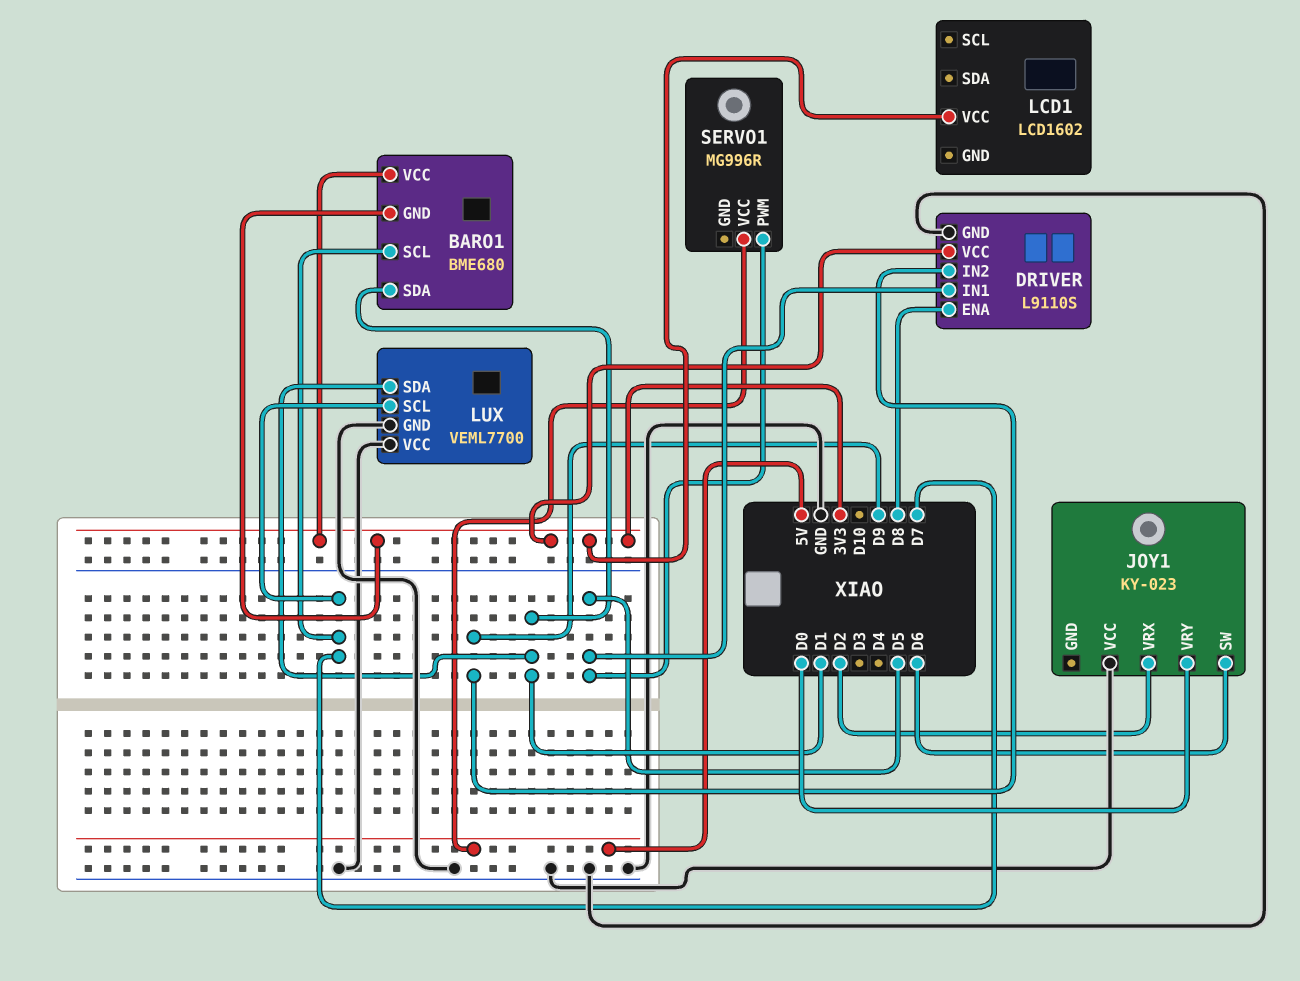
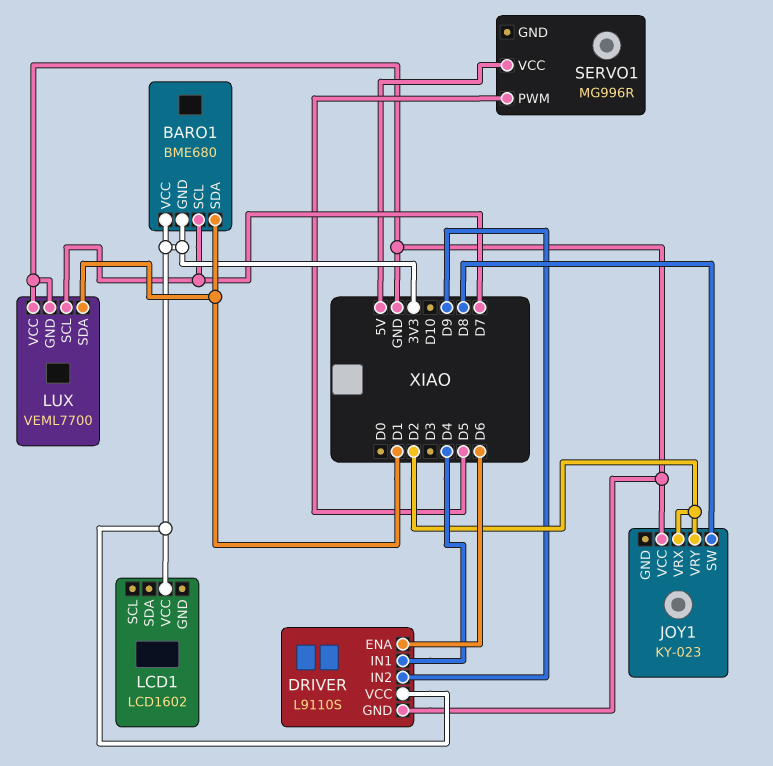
DRIVER pin ENA: D8 -> D6
DRIVER pin IN1: D5 -> D4
JOY1 pin SW: D6 -> D8
JOY1 pin VRY: D0 -> D2

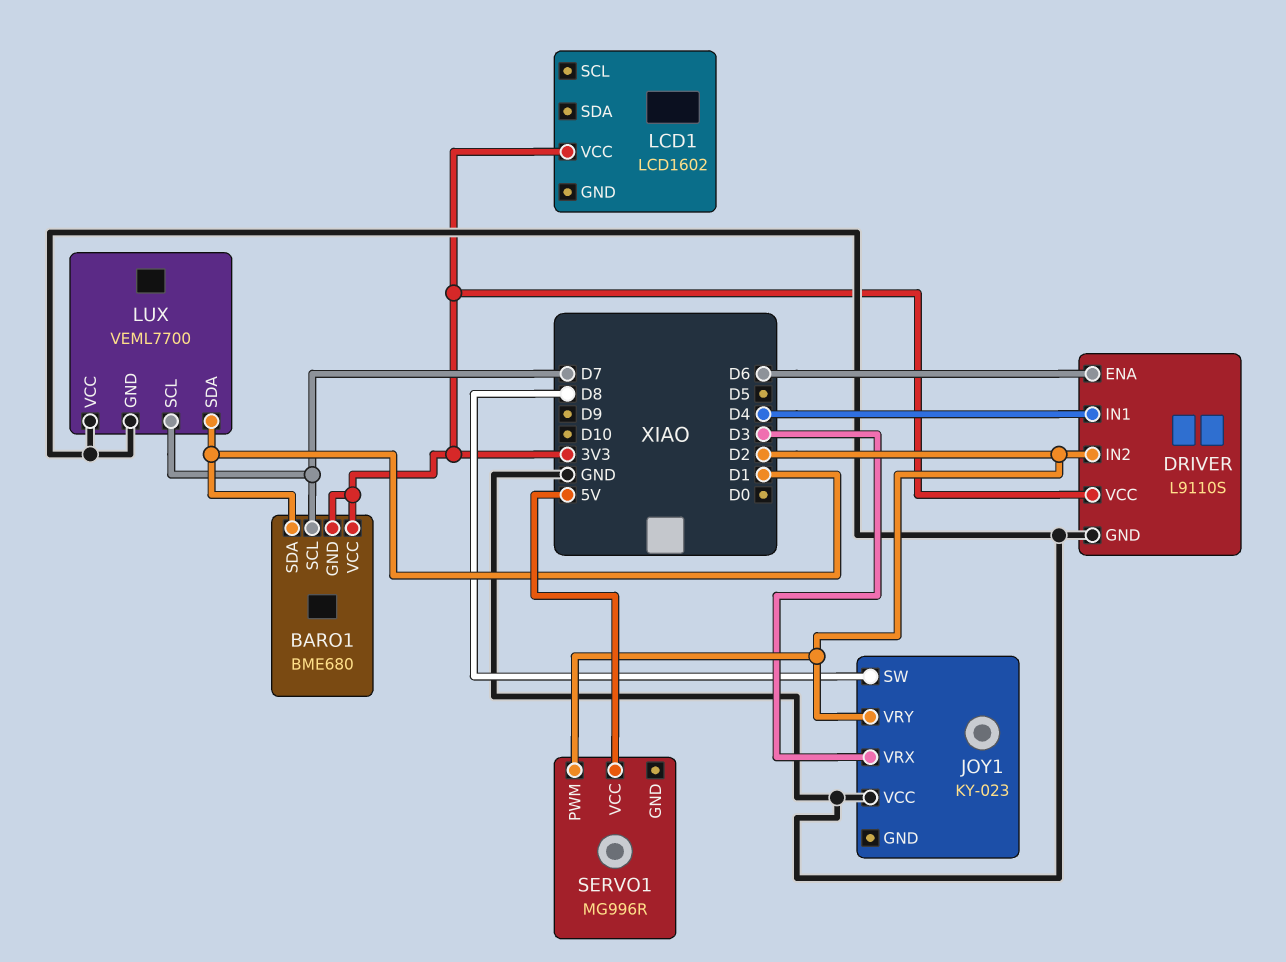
DRIVER pin IN2: D9 -> D2
JOY1 pin VRX: D2 -> D3
SERVO1 pin PWM: D5 -> D2

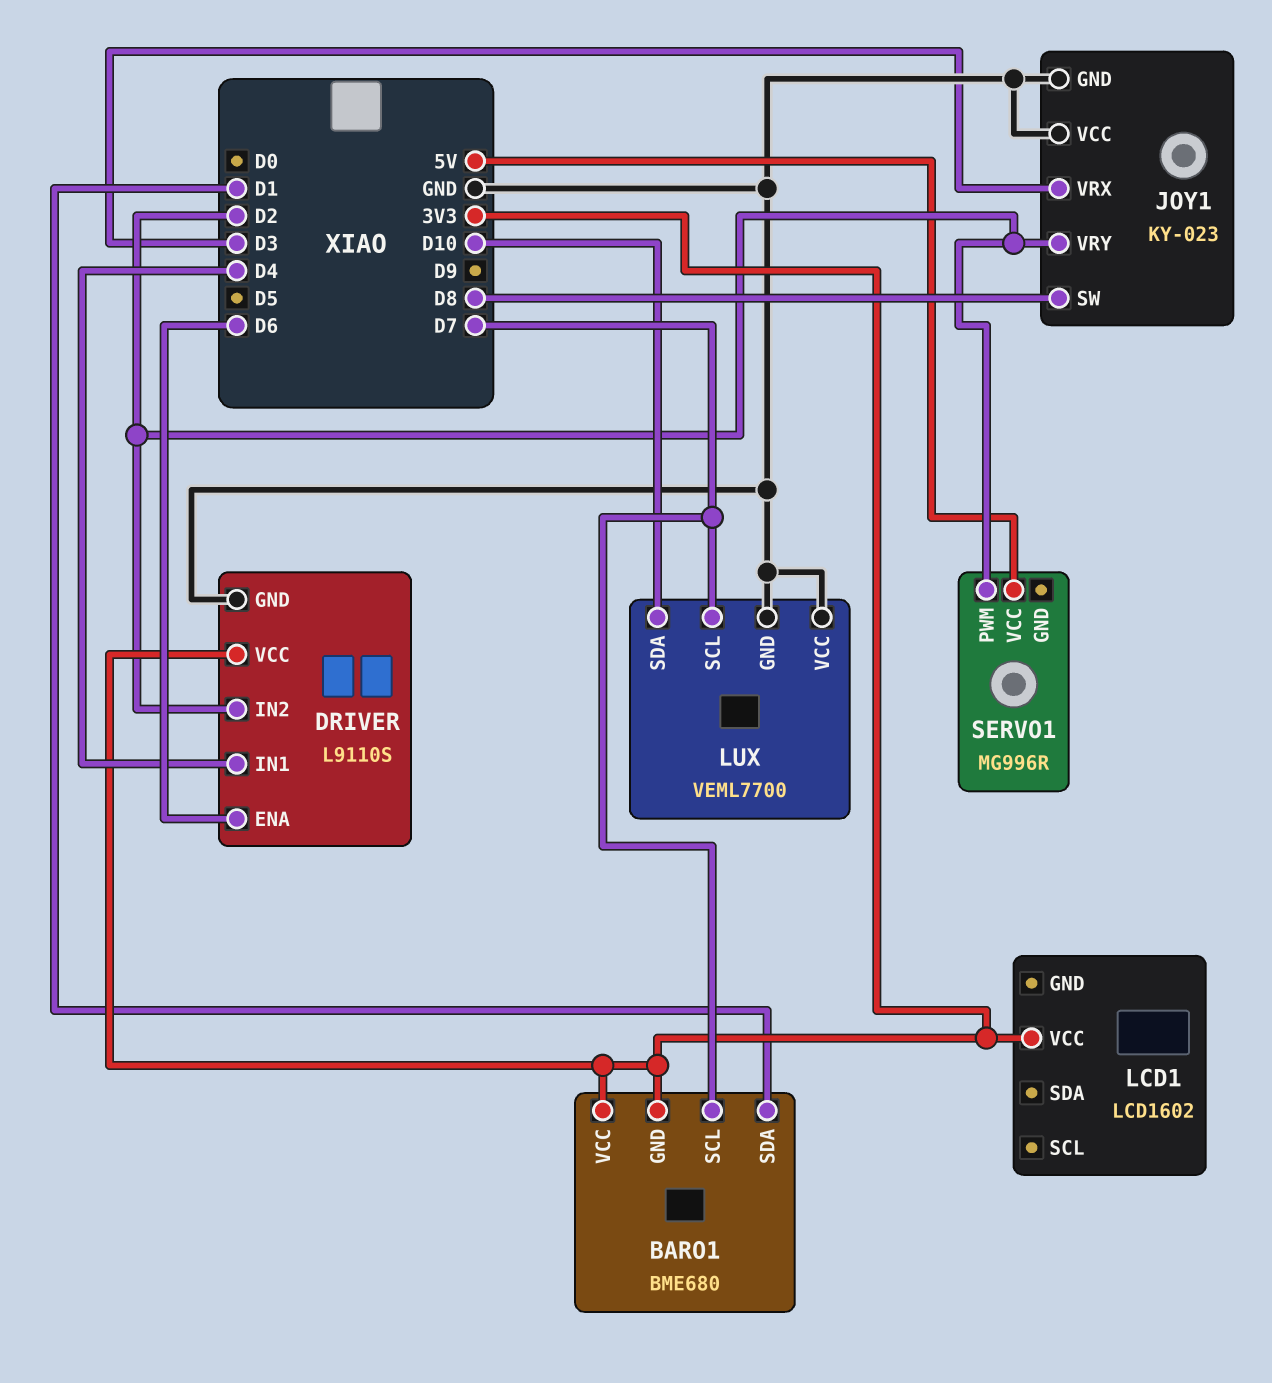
JOY1 pin GND: none -> GND
LUX pin SDA: D1 -> D10

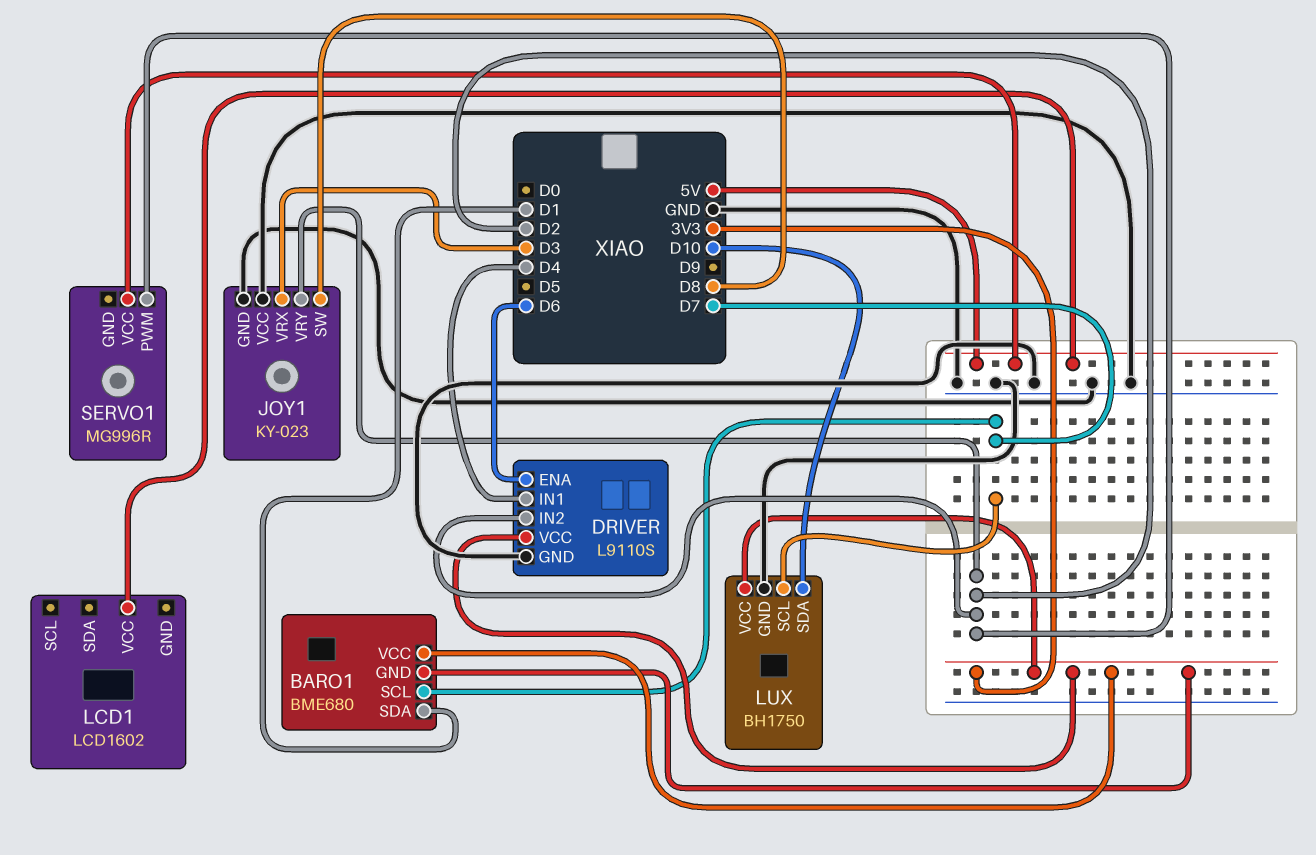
LCD1 pin VCC: 3V3 -> 5V
LUX: VEML7700 -> BH1750
LUX pin VCC: GND -> 3V3

